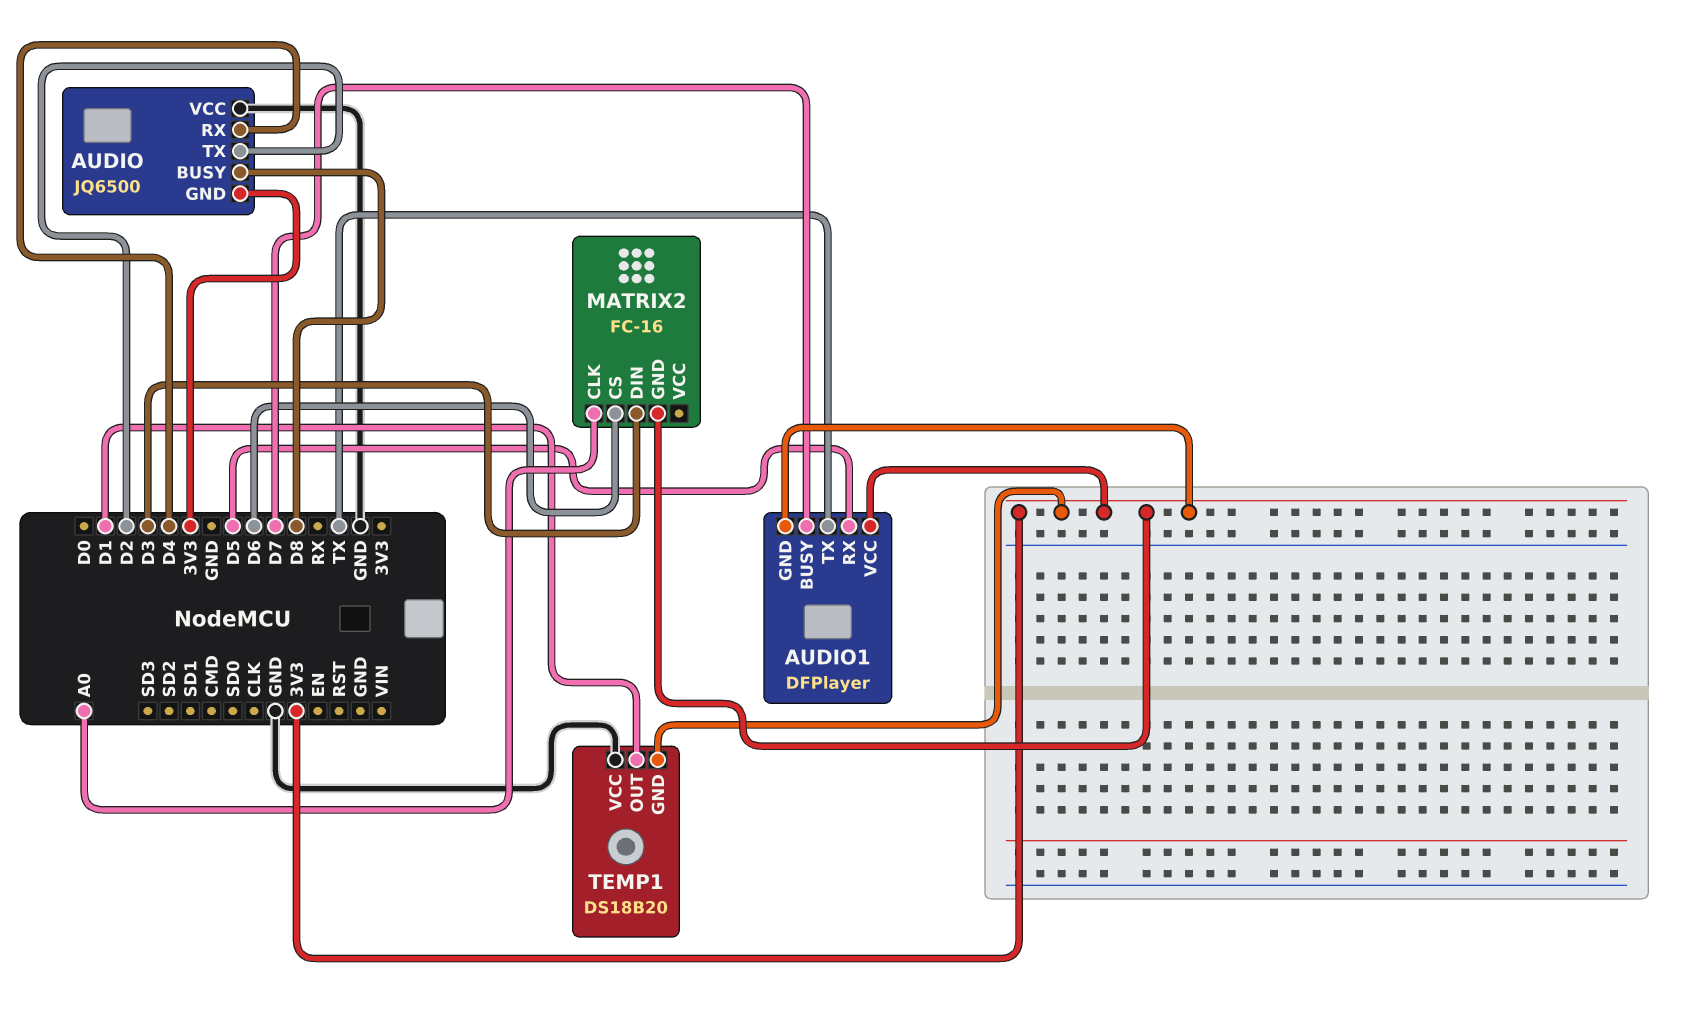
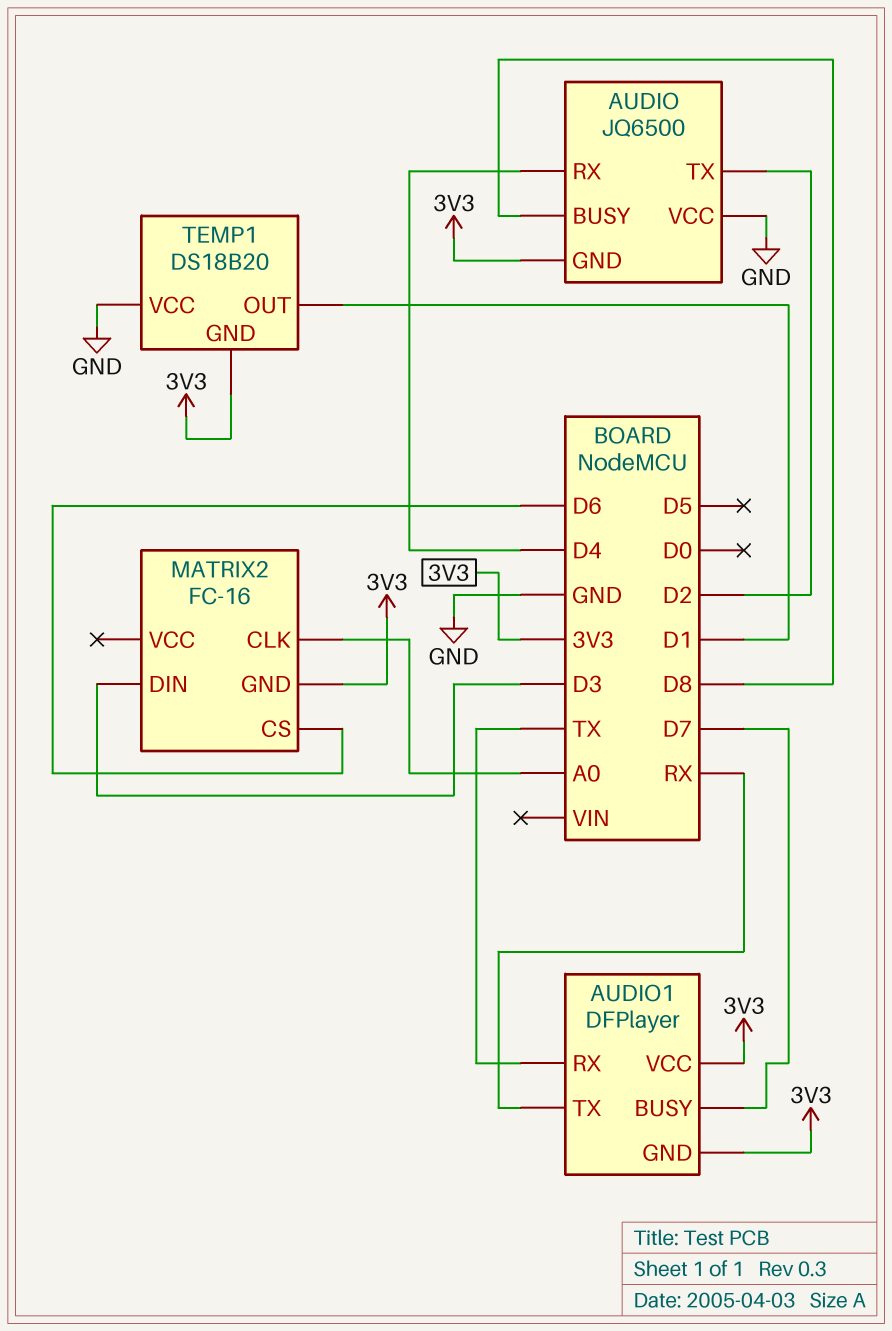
AUDIO1 pin RX: D5 -> TX
AUDIO1 pin TX: TX -> RX

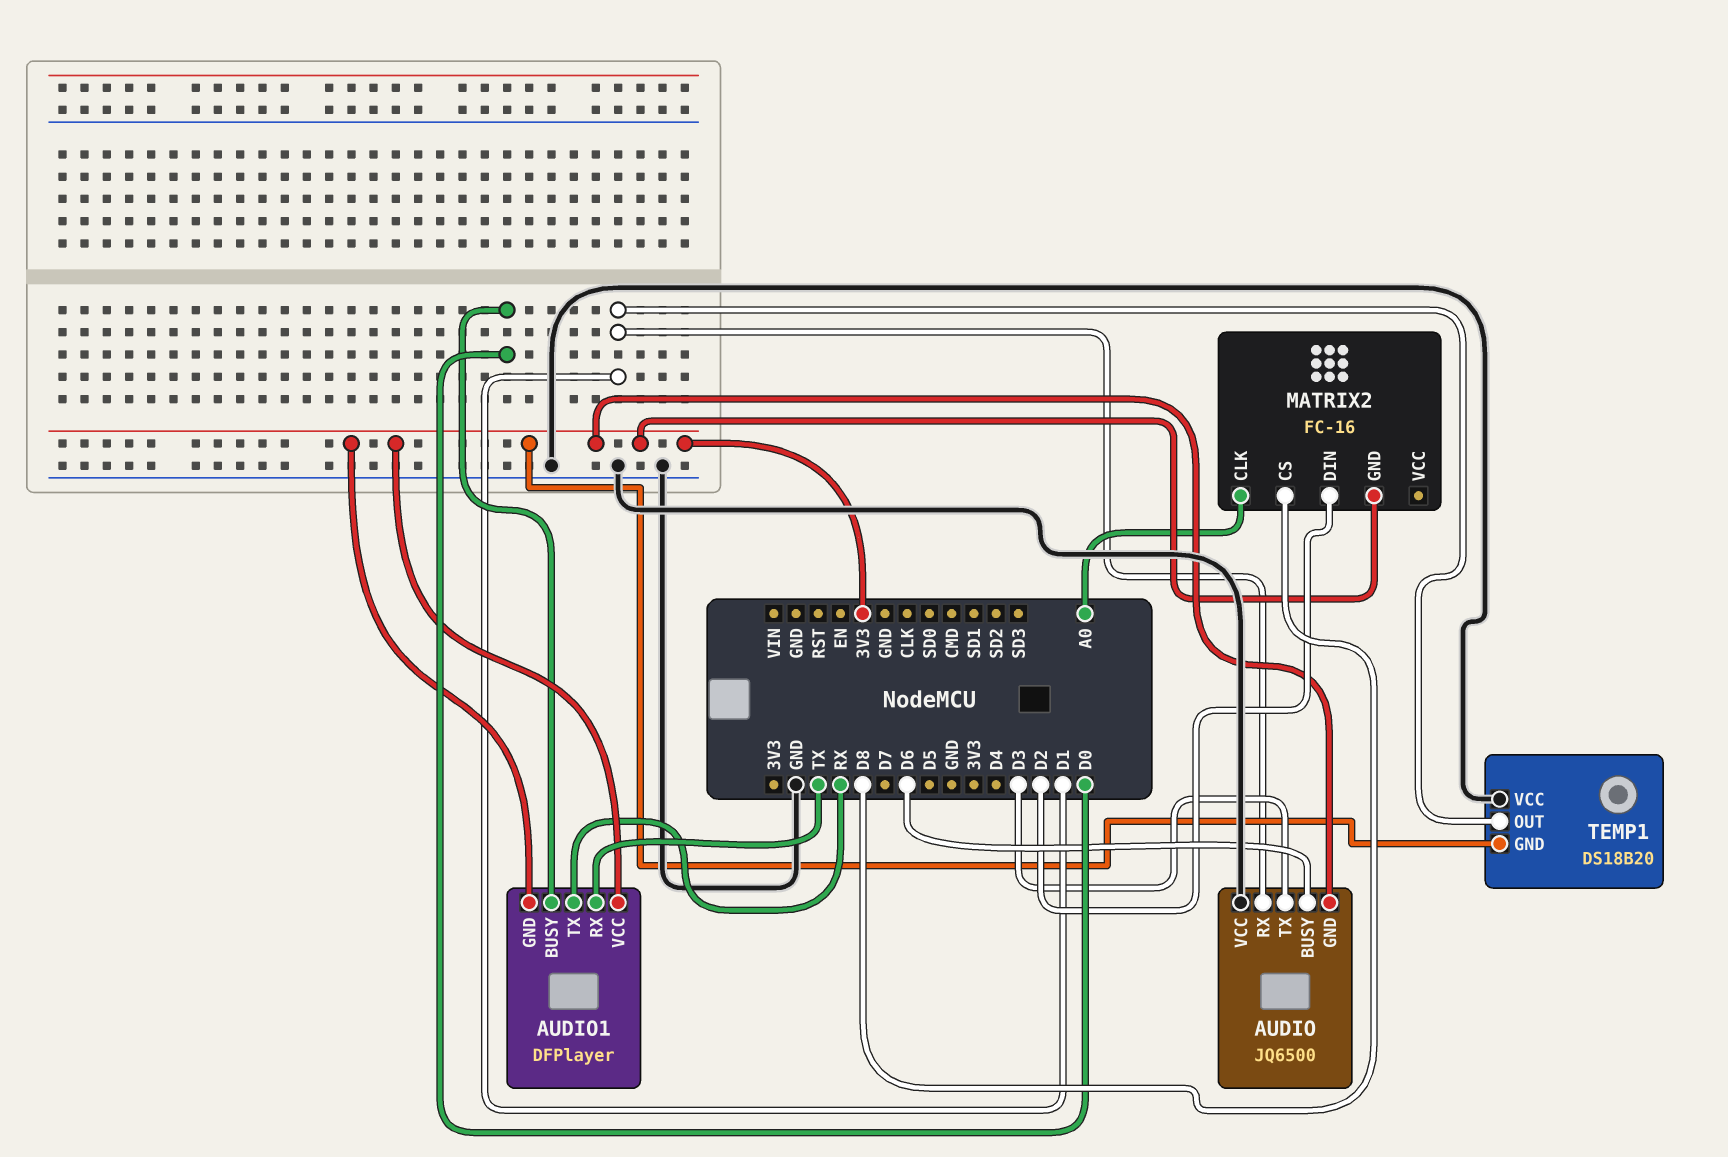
AUDIO pin BUSY: D8 -> D6
AUDIO pin RX: D4 -> D1
AUDIO pin TX: D2 -> D3
AUDIO1 pin BUSY: D7 -> D0
MATRIX2 pin CS: D6 -> D8
MATRIX2 pin DIN: D3 -> D2

